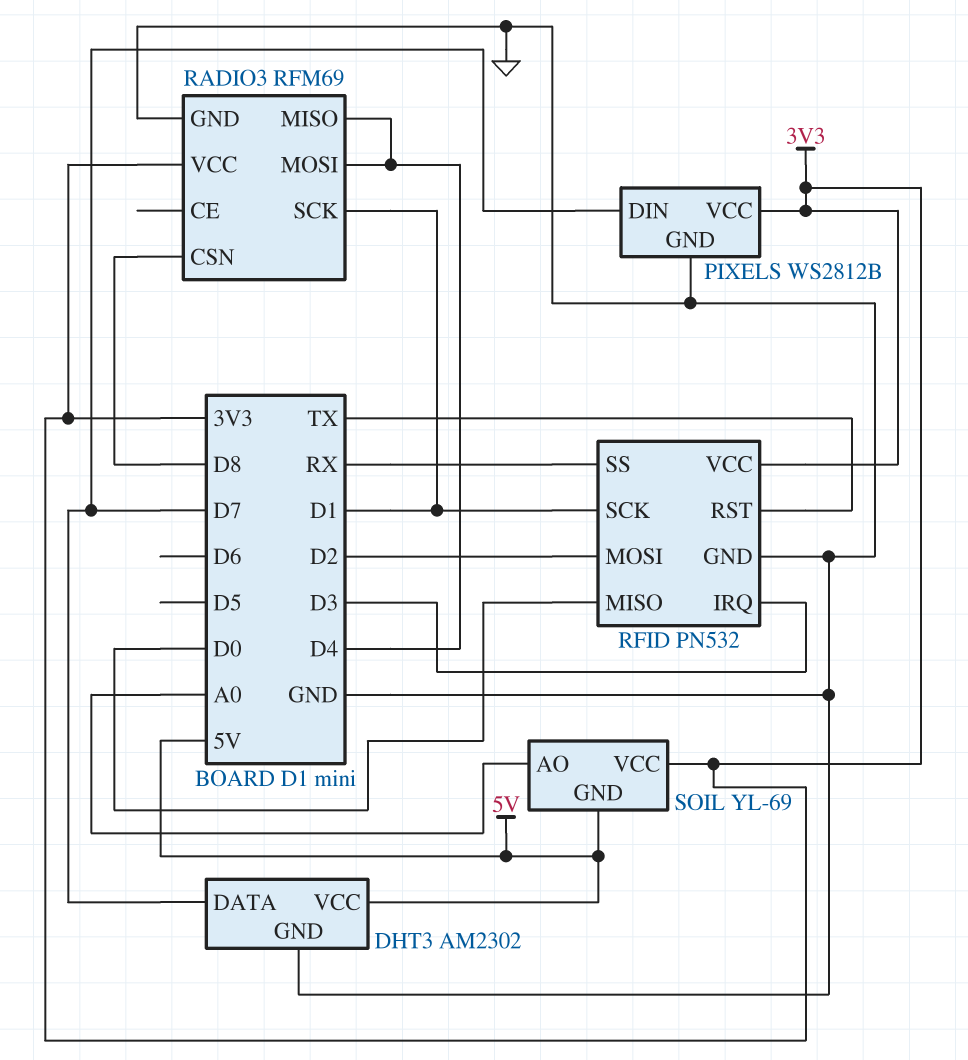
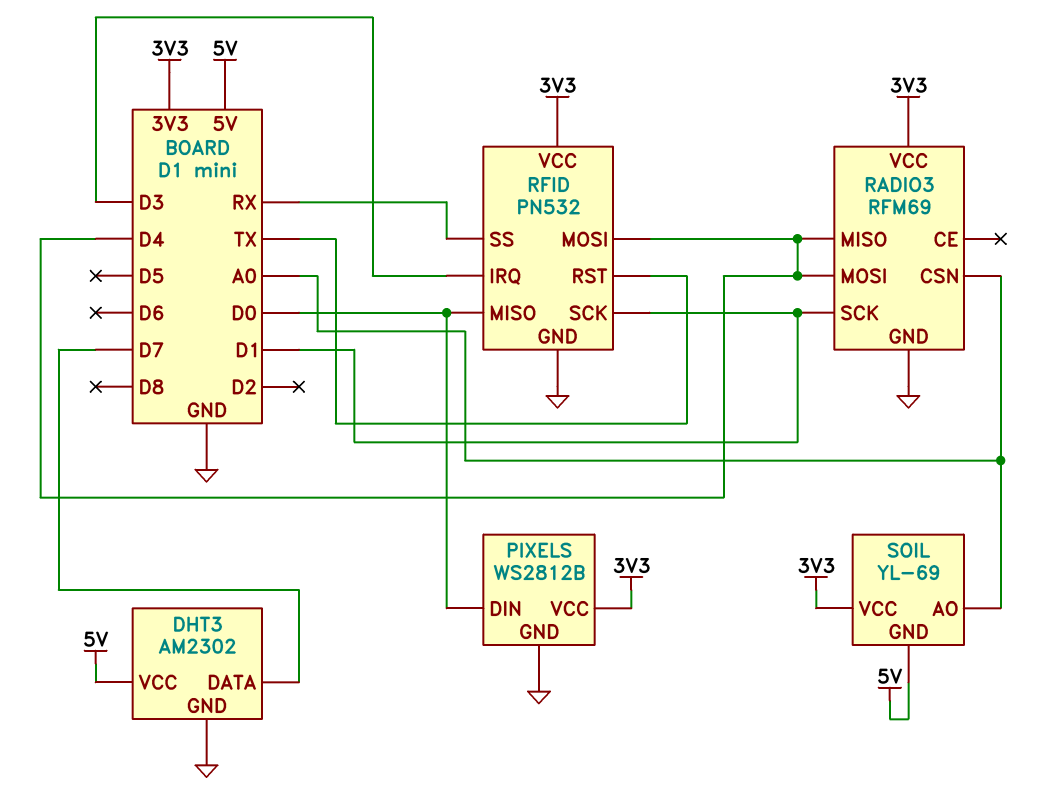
PIXELS pin DIN: D7 -> D0
RADIO3 pin CSN: D8 -> A0
RFID pin MOSI: D2 -> D4

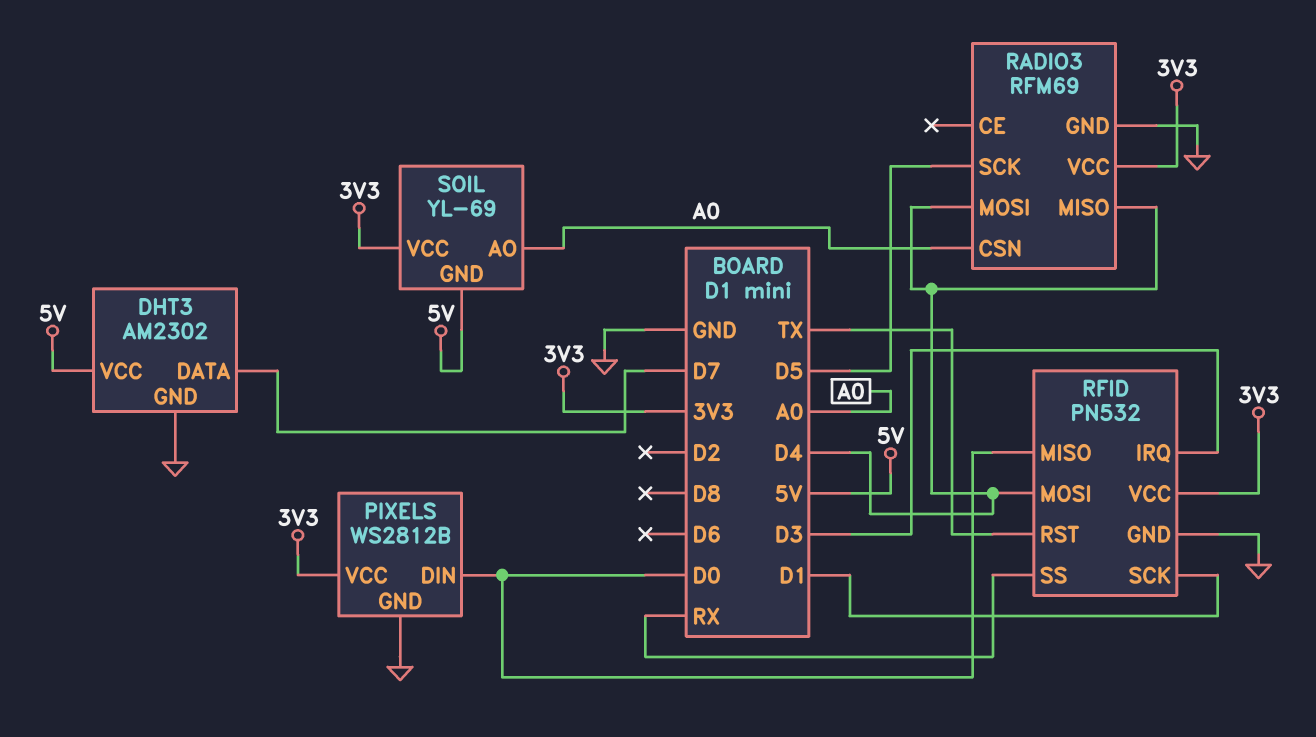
RADIO3 pin SCK: D1 -> D5

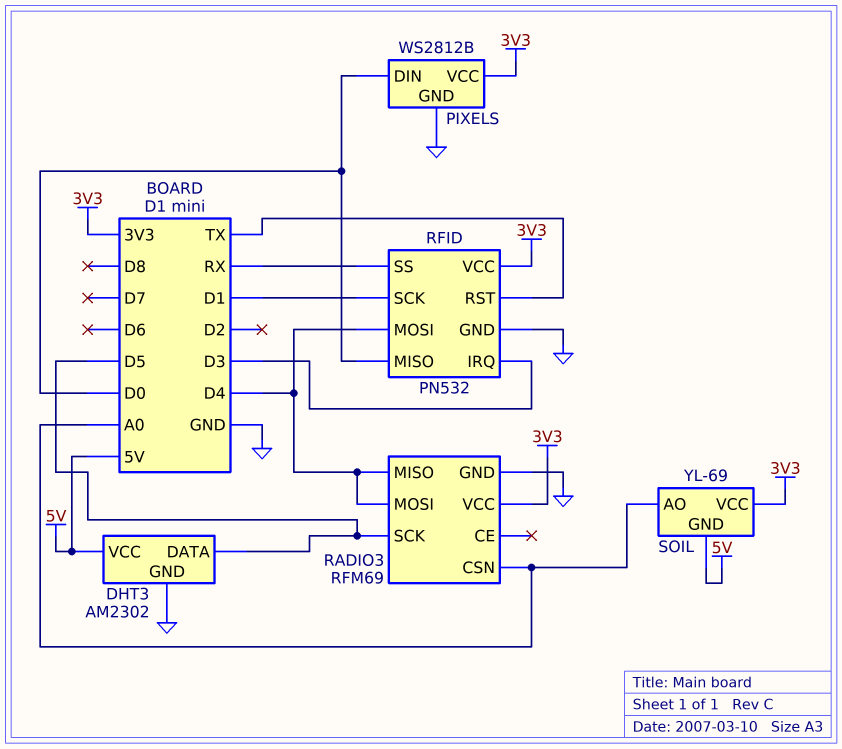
DHT3 pin DATA: D7 -> D5

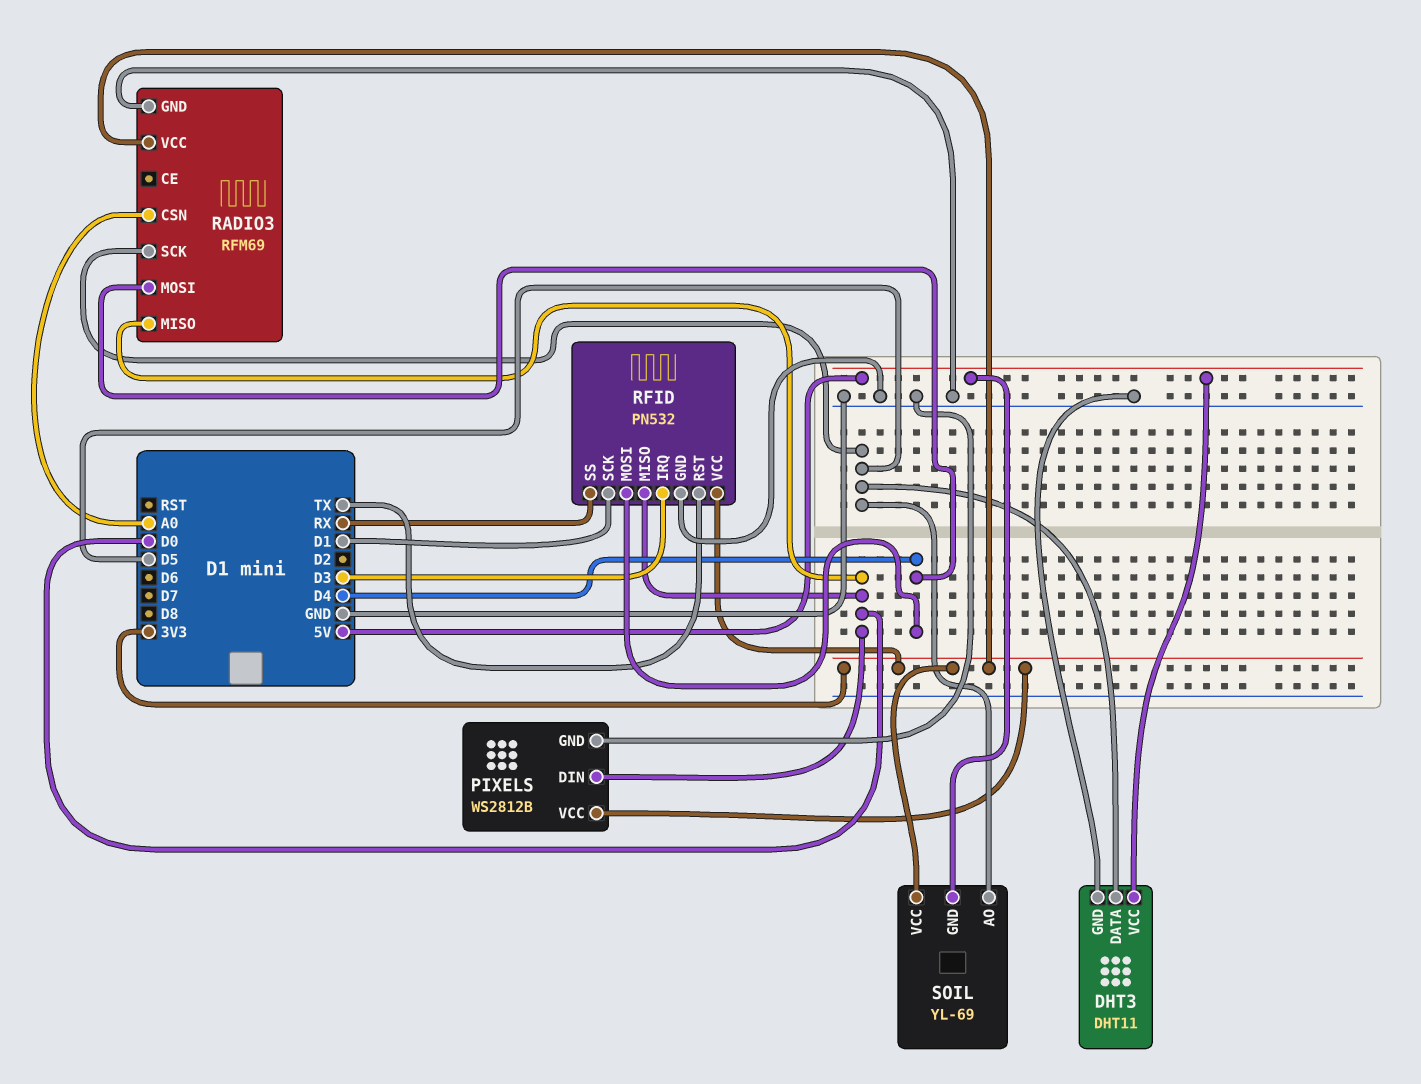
DHT3: AM2302 -> DHT11
RADIO3 pin MISO: D4 -> D0
SOIL pin AO: A0 -> D5

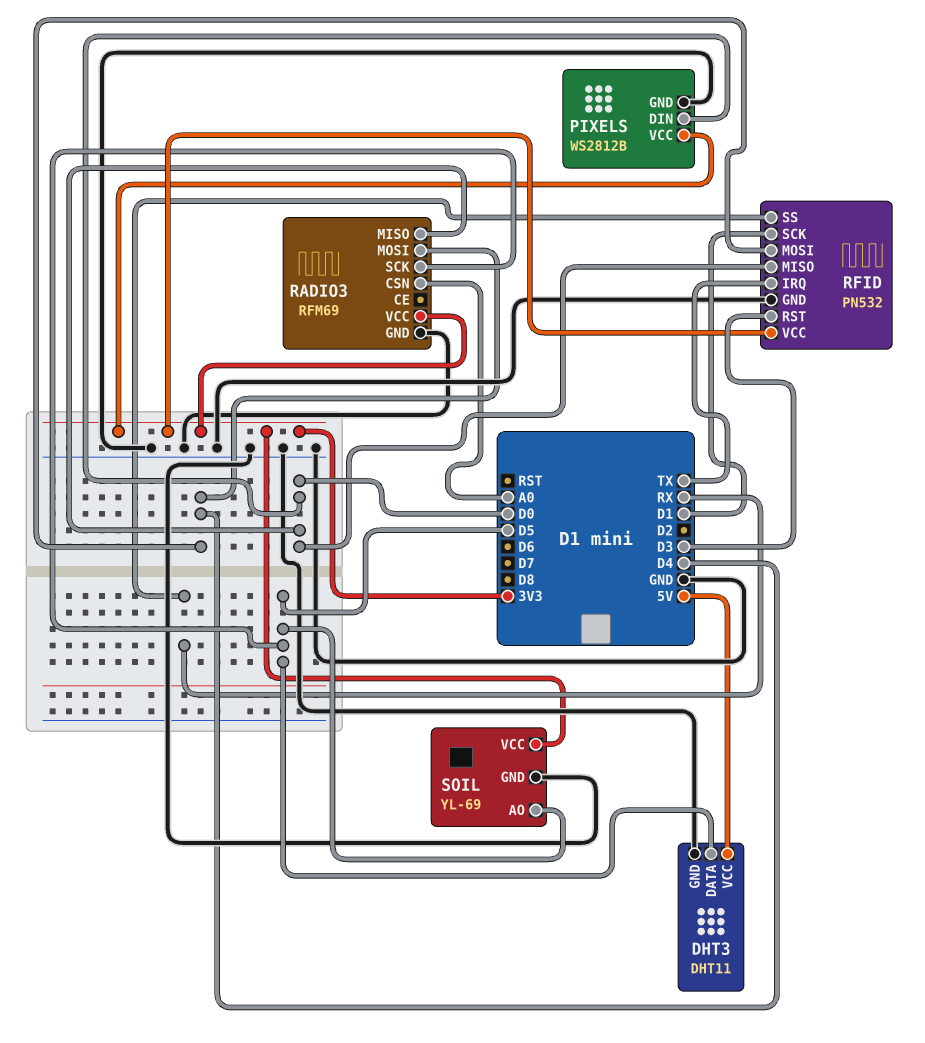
RFID pin IRQ: D3 -> TX
RFID pin RST: TX -> D3
SOIL pin GND: 5V -> GND

